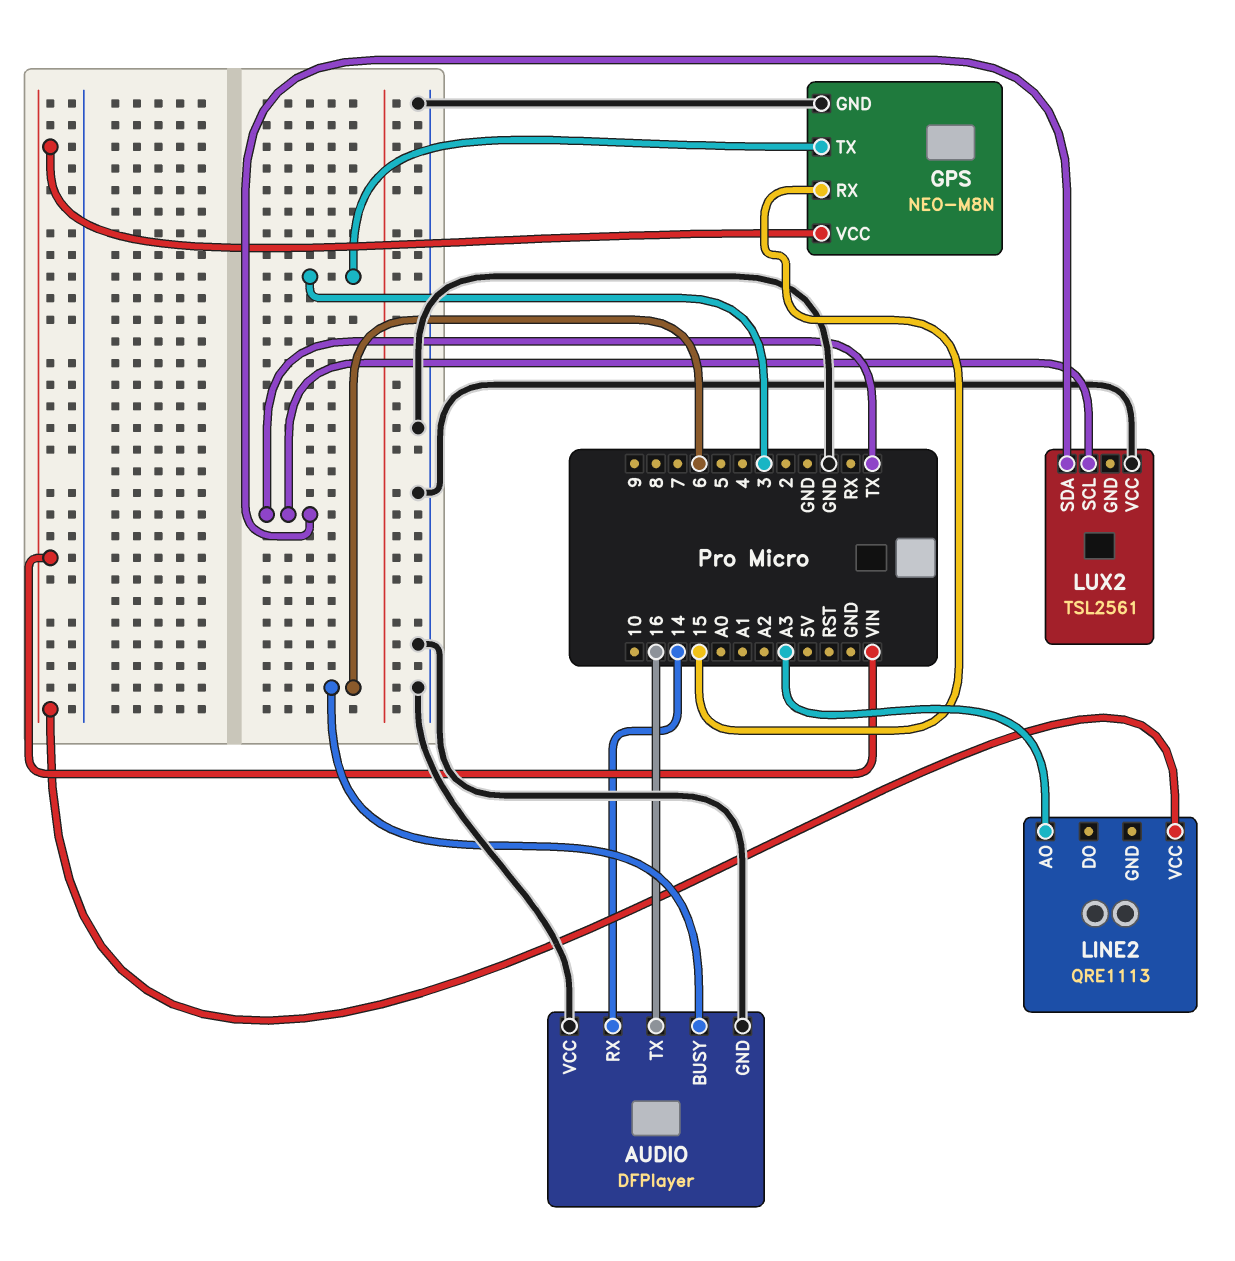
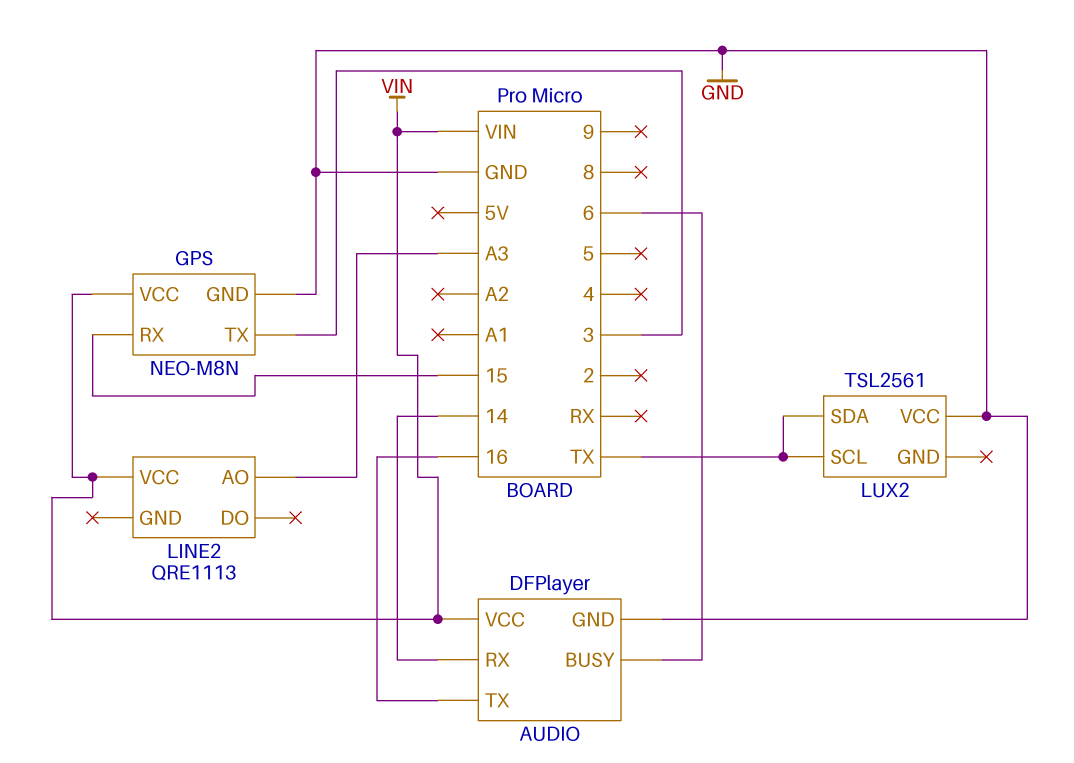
AUDIO pin VCC: GND -> VIN

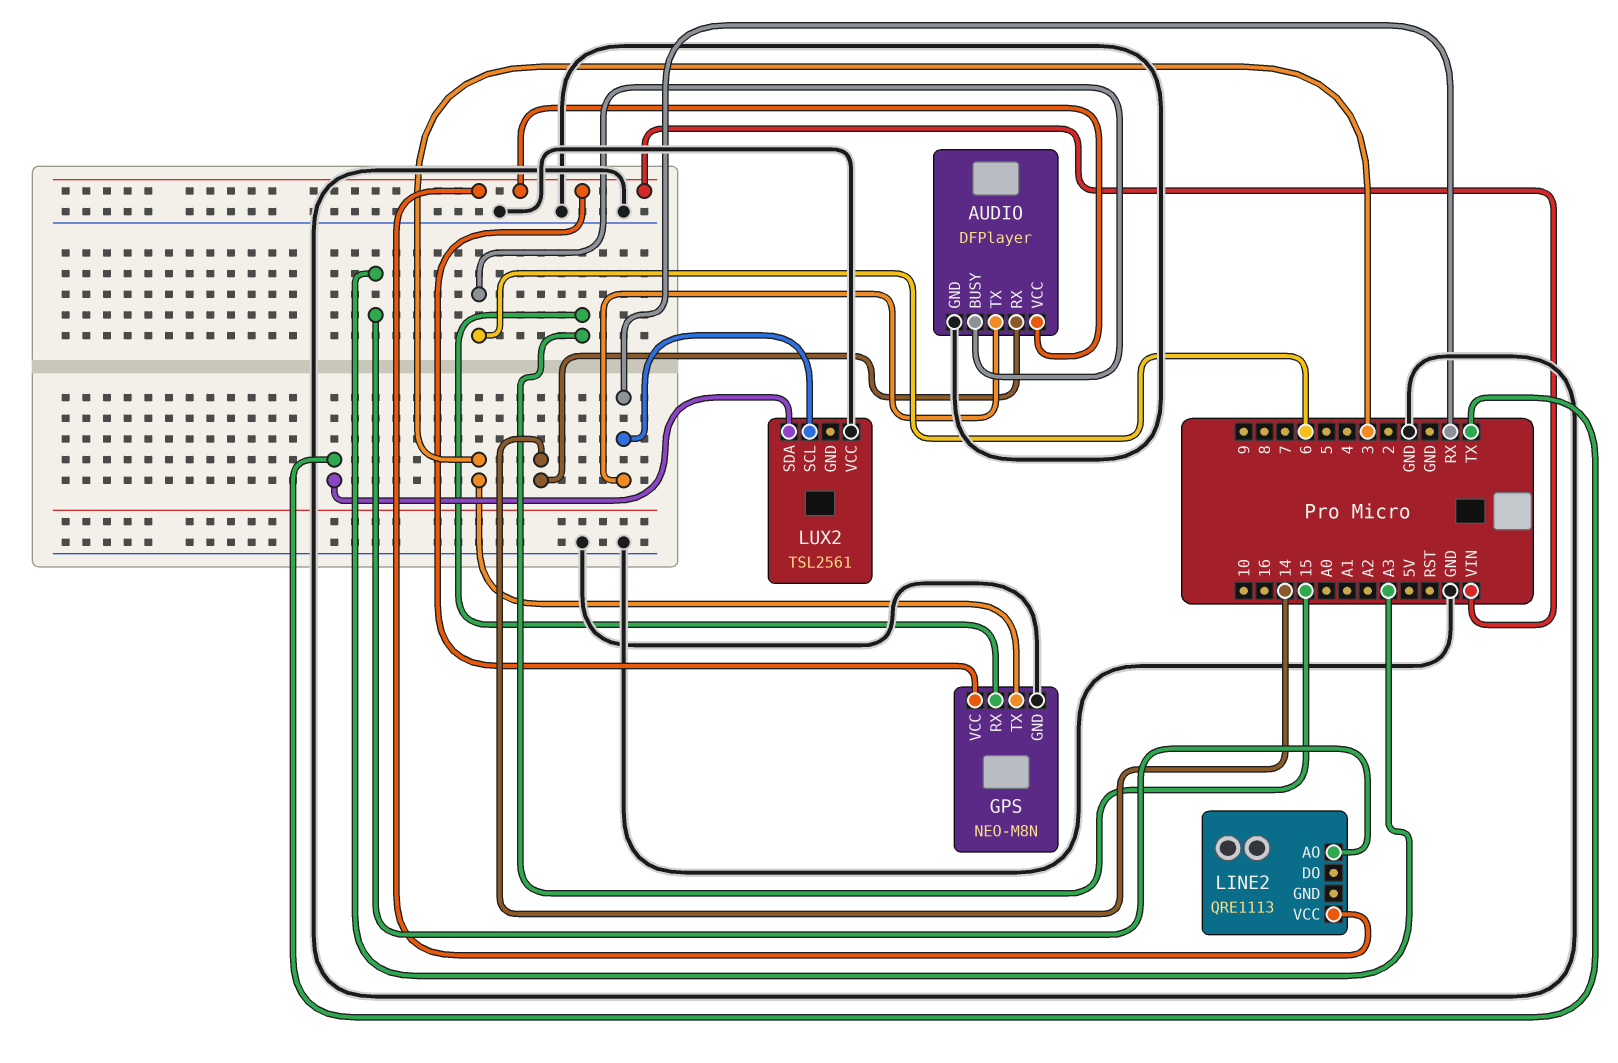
AUDIO pin TX: 16 -> RX
LUX2 pin SCL: TX -> RX

